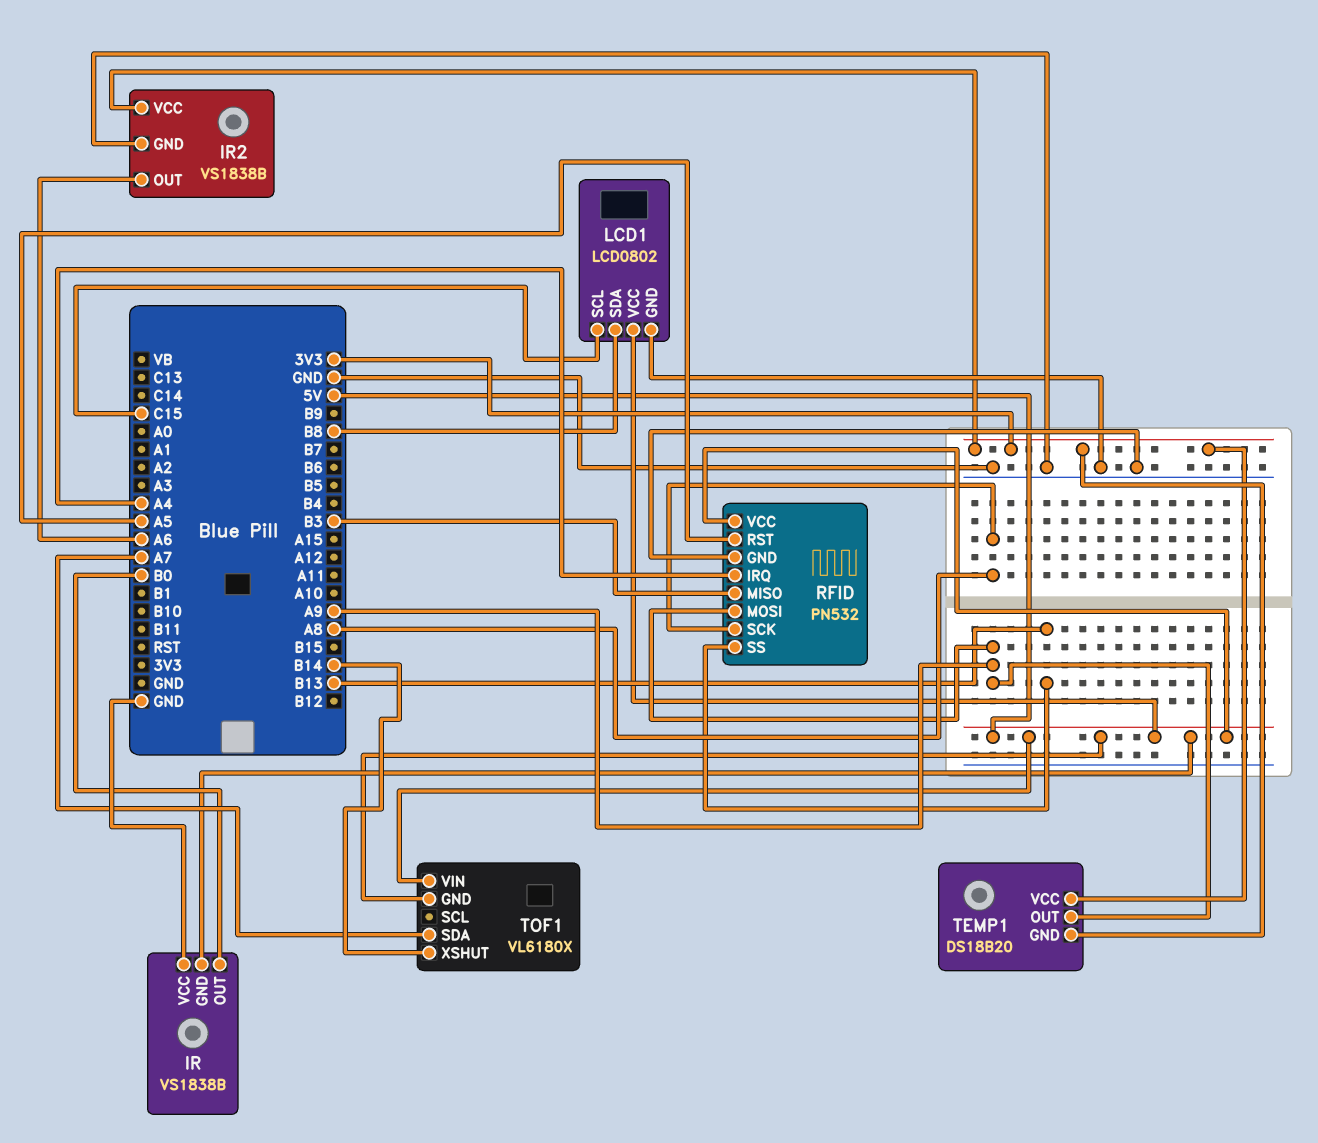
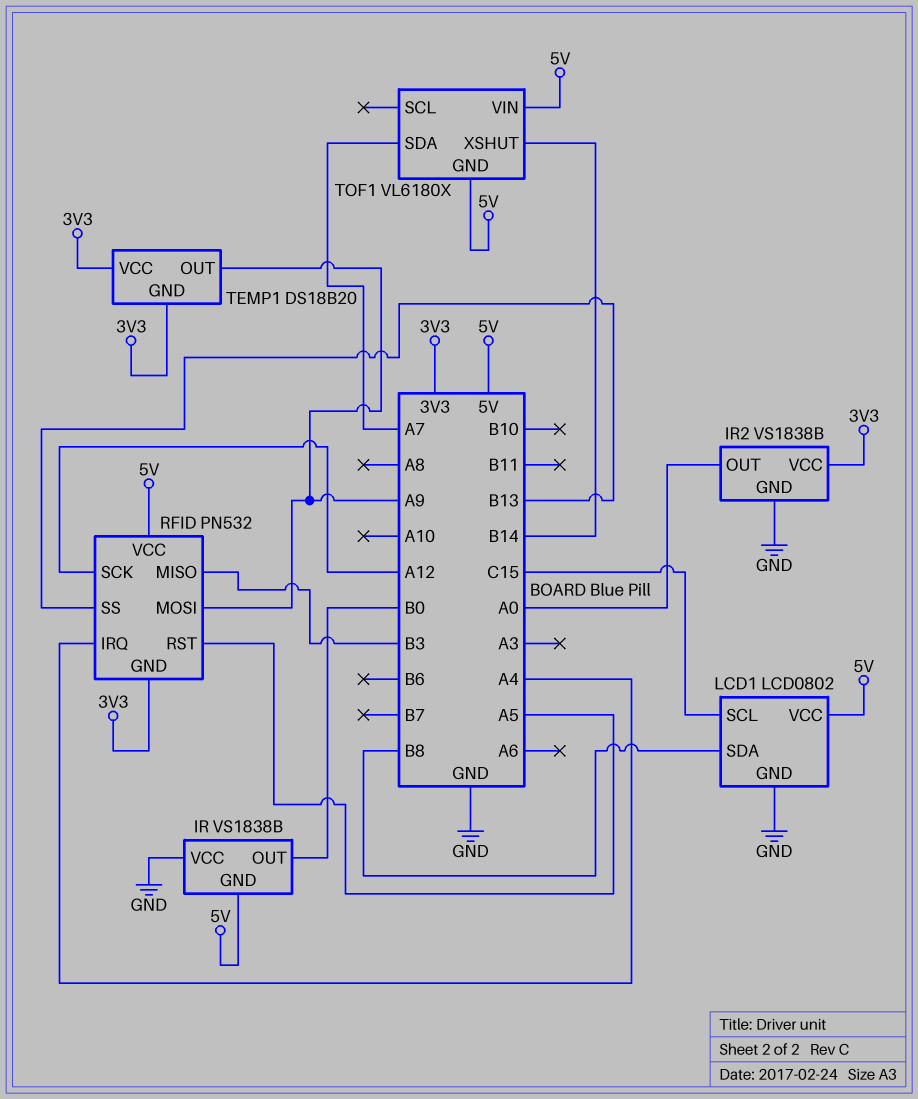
IR2 pin OUT: A6 -> A0
RFID pin GND: GND -> 3V3
RFID pin SCK: A8 -> A12

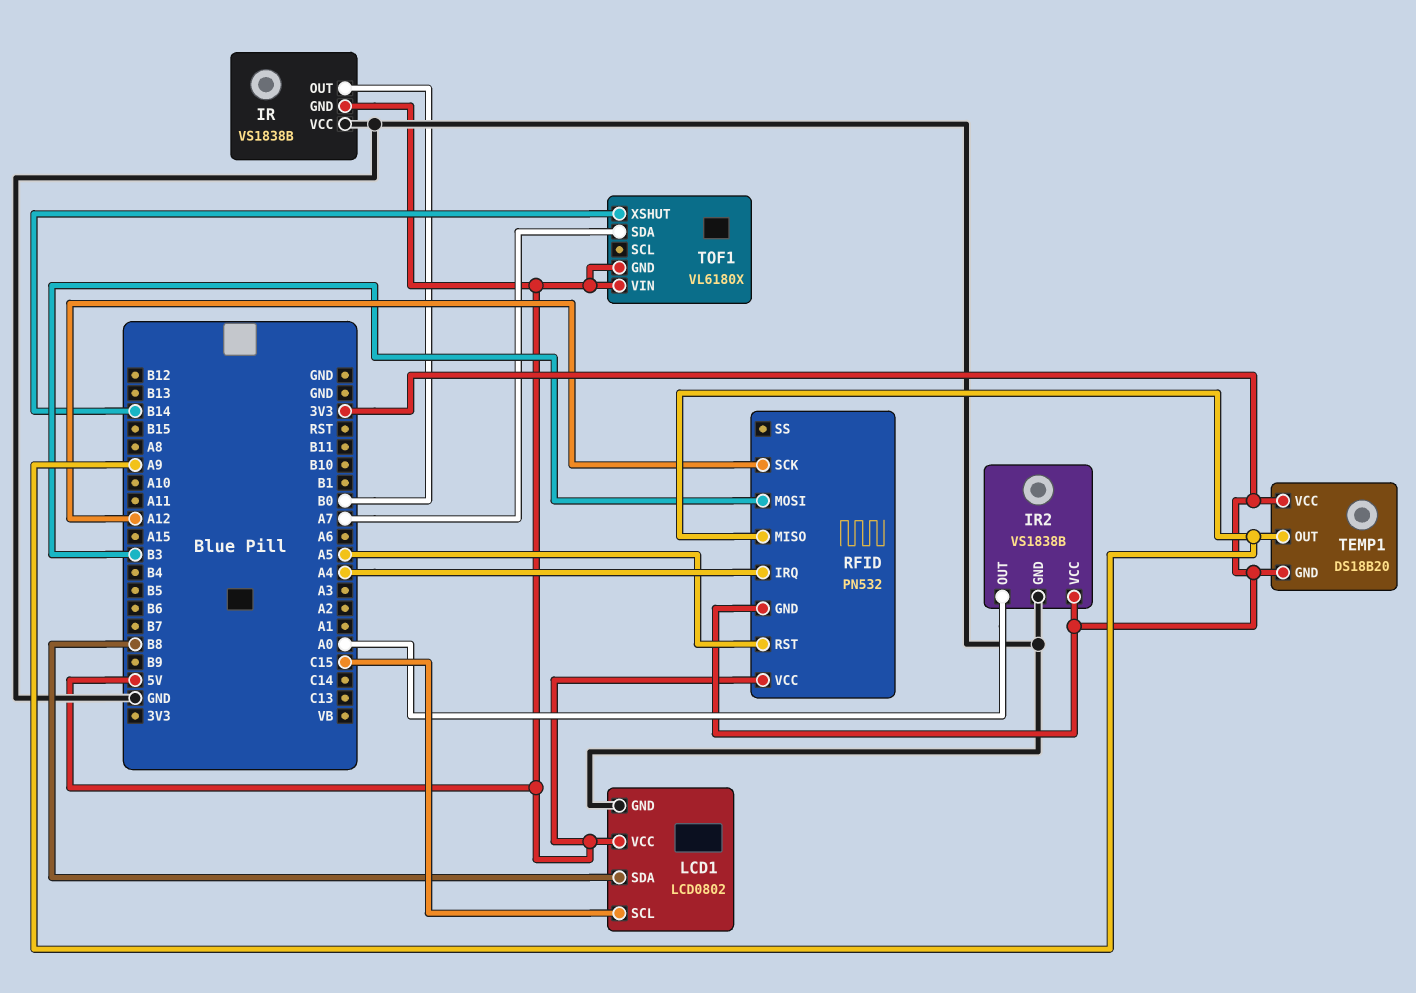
RFID pin MISO: B3 -> A9
RFID pin MOSI: A9 -> B3
RFID pin SS: B13 -> none

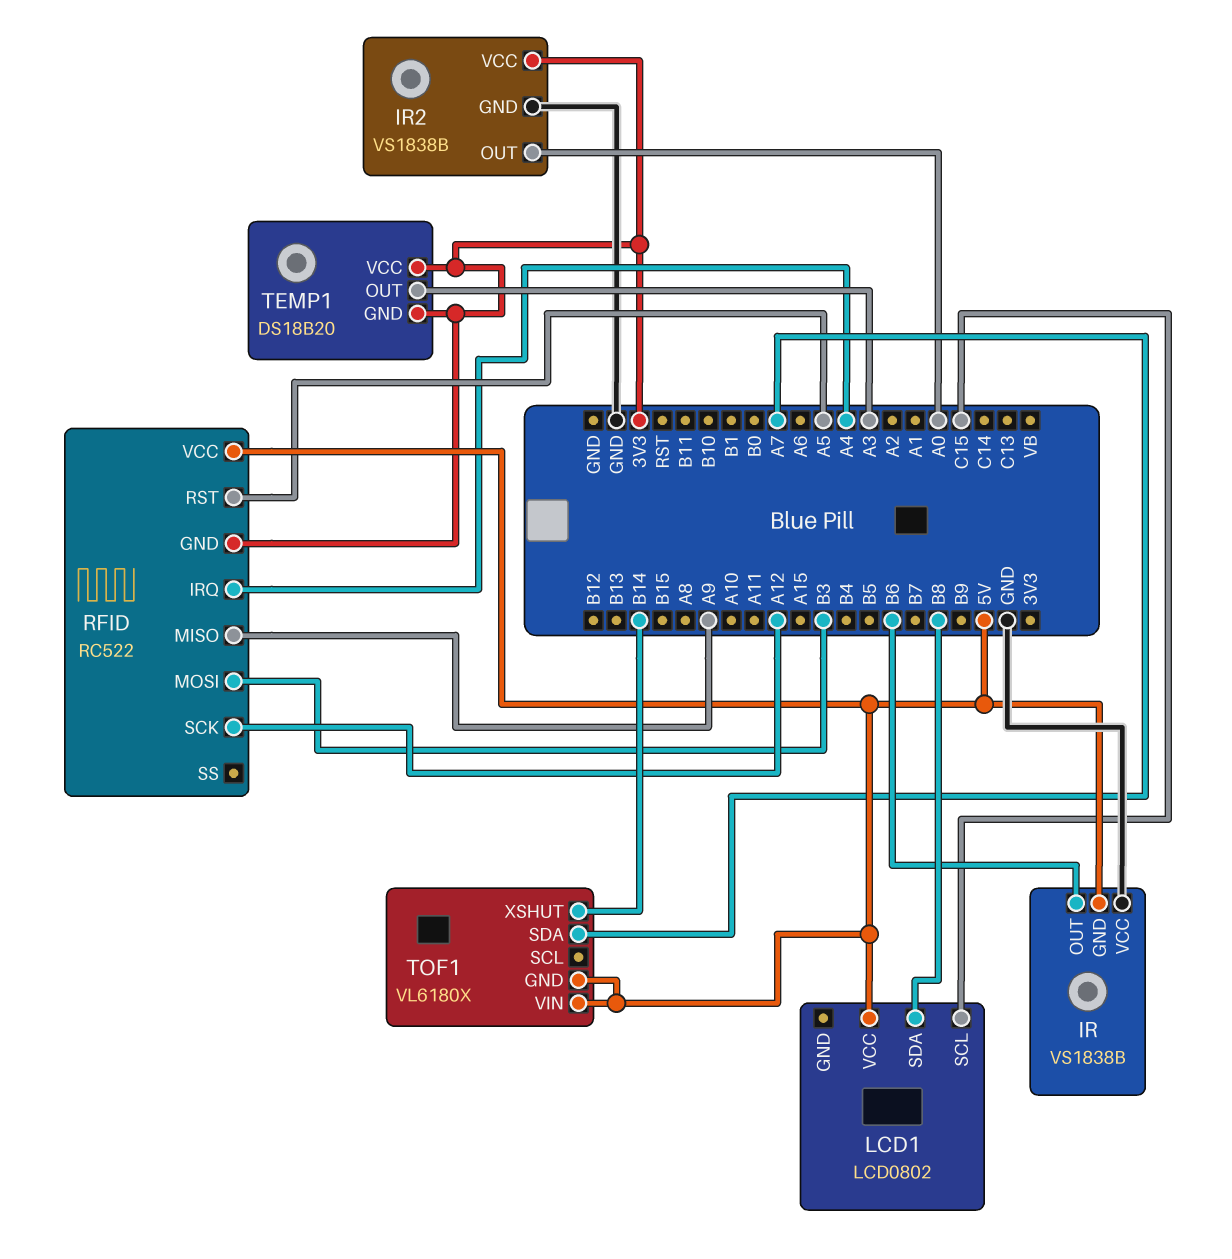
IR pin OUT: B0 -> B6
LCD1 pin GND: GND -> none
RFID: PN532 -> RC522
TEMP1 pin OUT: A9 -> A3

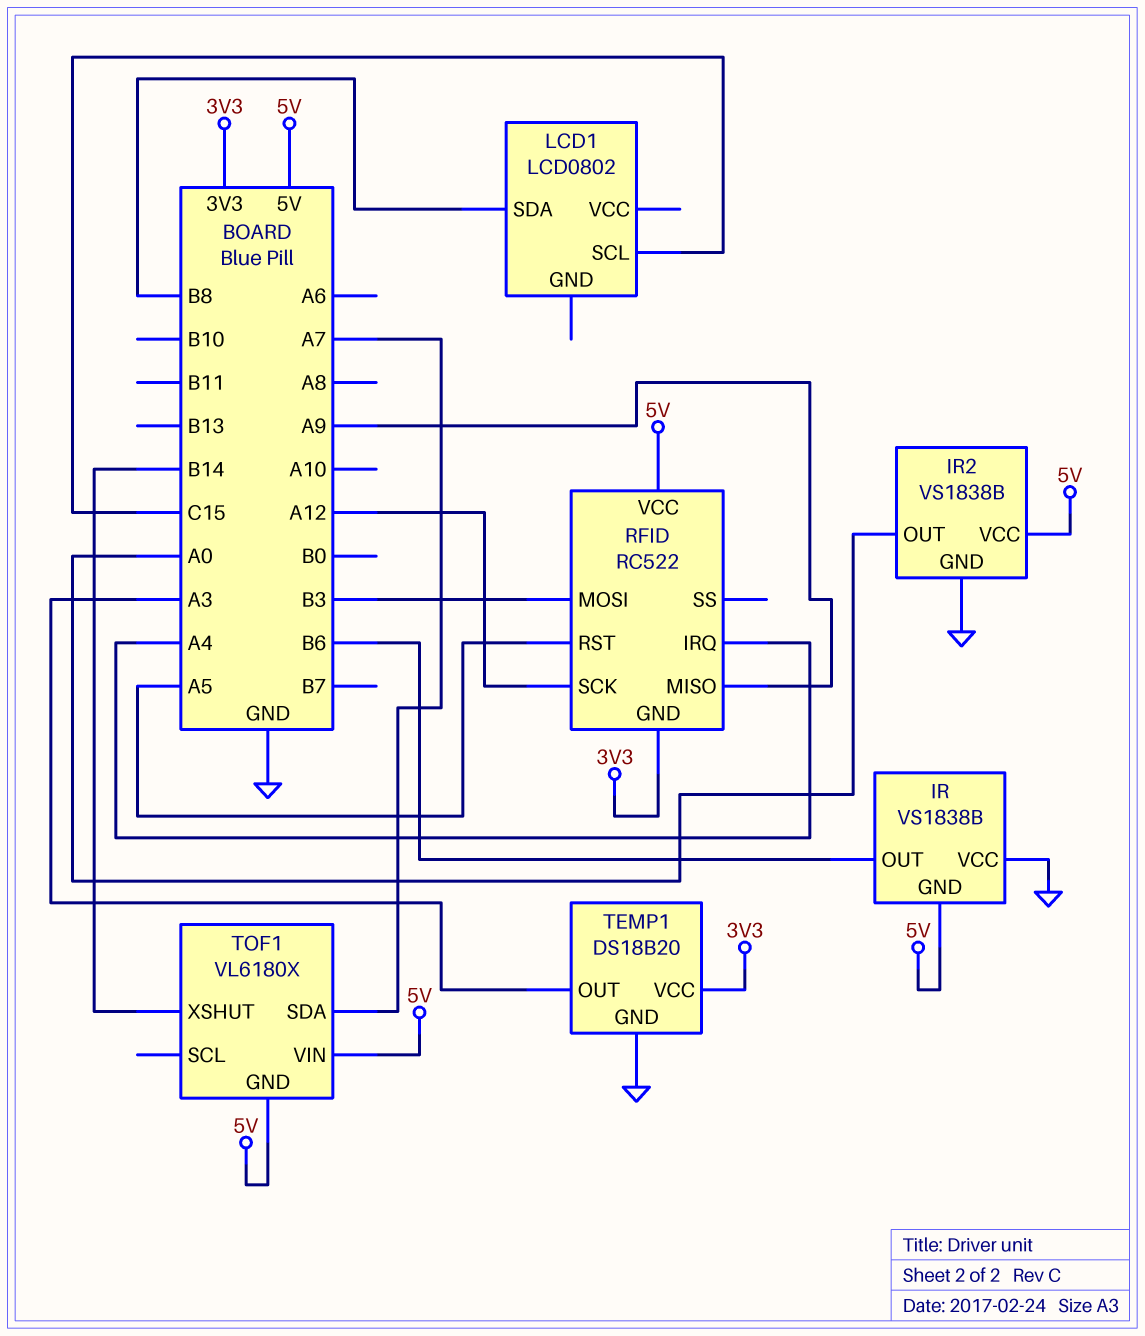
IR2 pin VCC: 3V3 -> 5V
LCD1 pin VCC: 5V -> none
TEMP1 pin GND: 3V3 -> GND

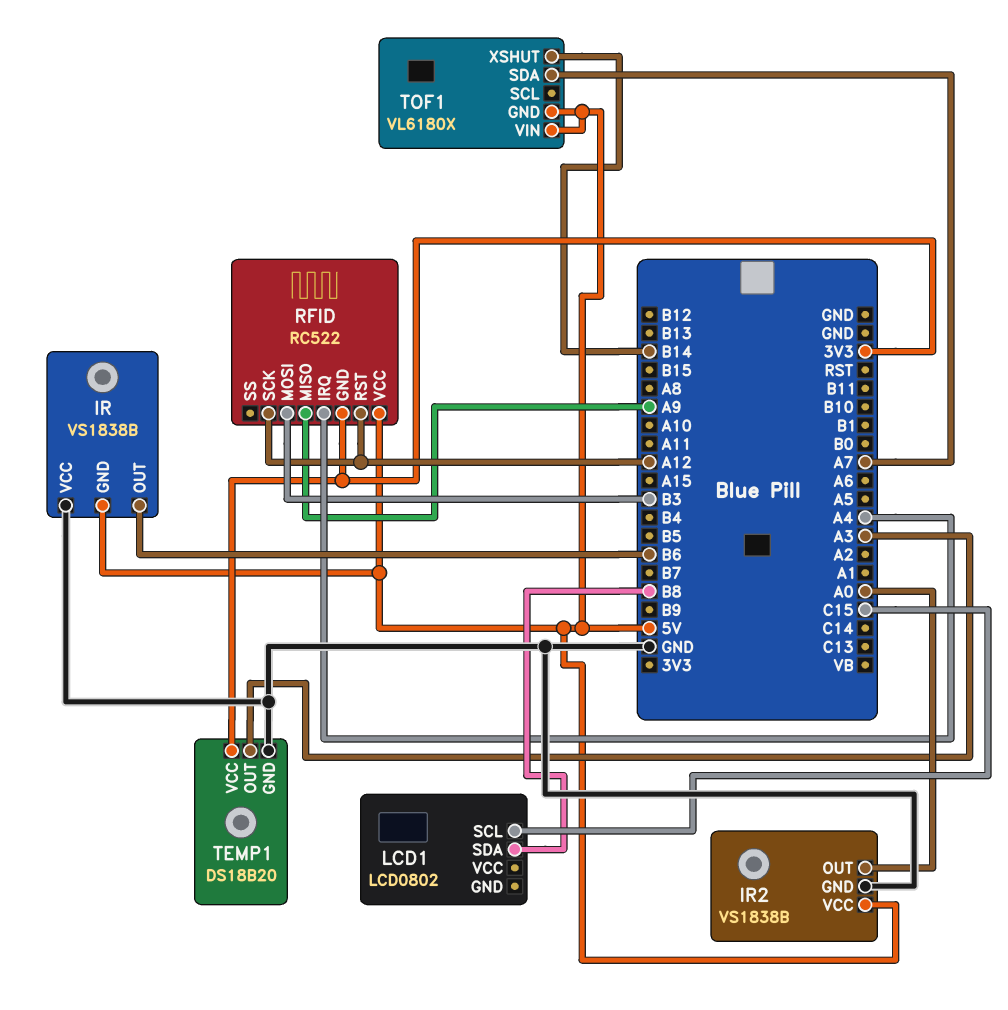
RFID pin RST: A5 -> A12

